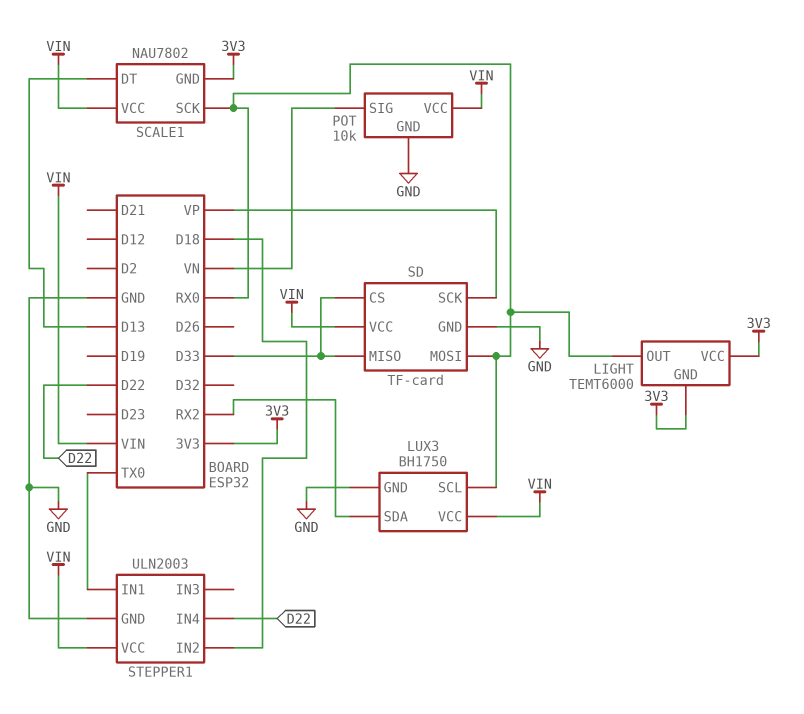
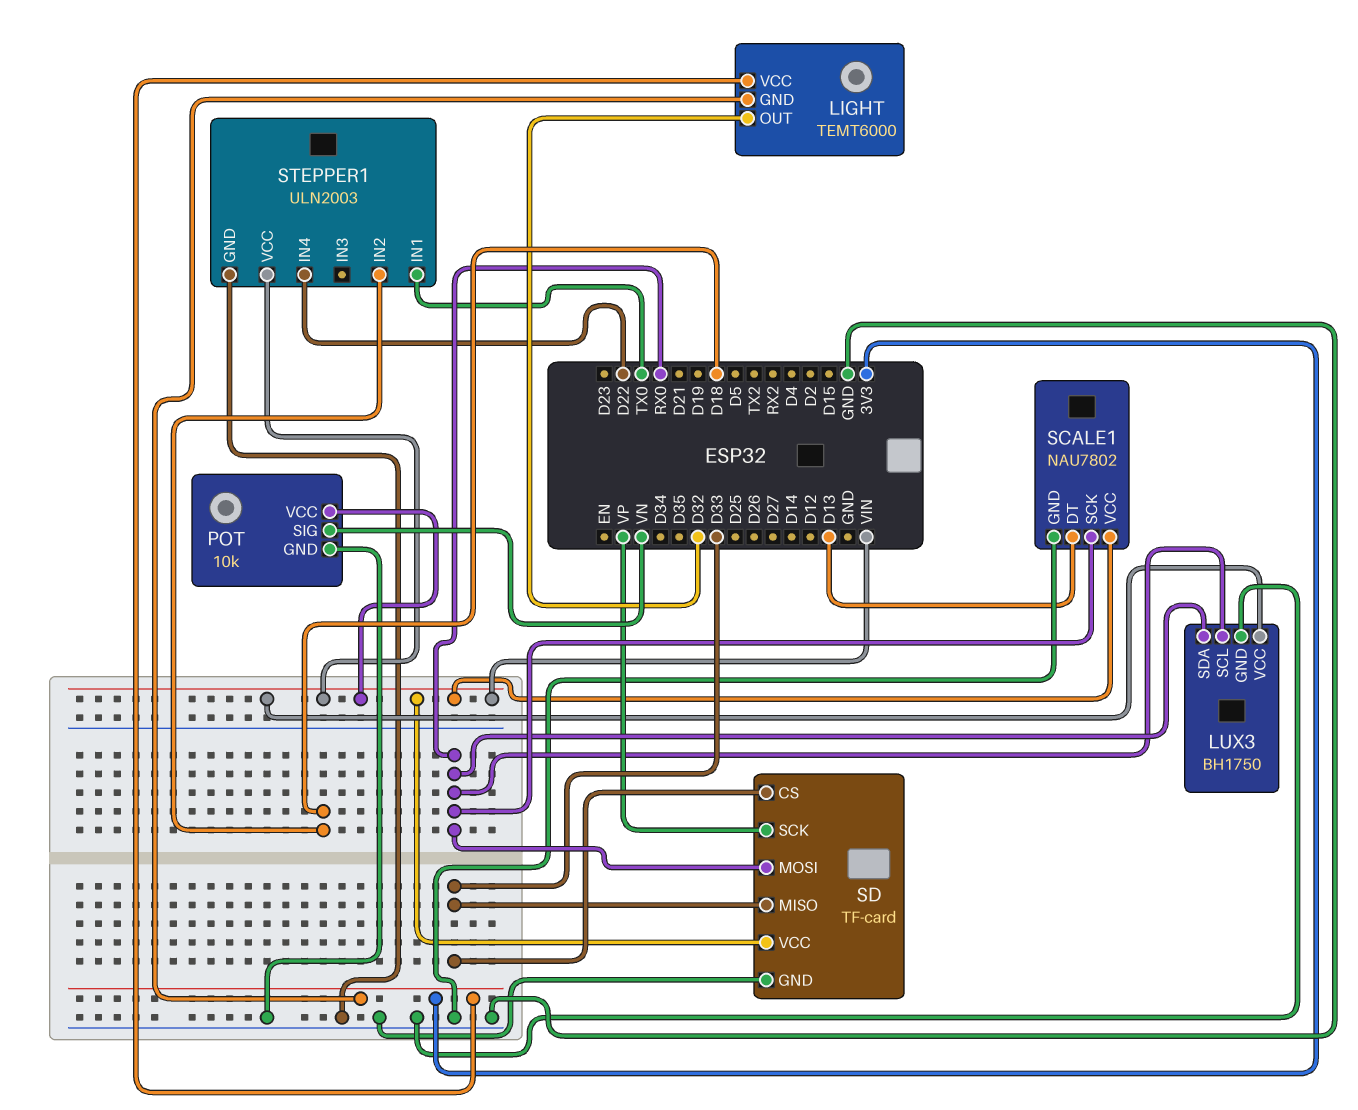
LIGHT pin OUT: RX0 -> D32
LUX3 pin SDA: RX2 -> RX0
SCALE1 pin GND: 3V3 -> GND

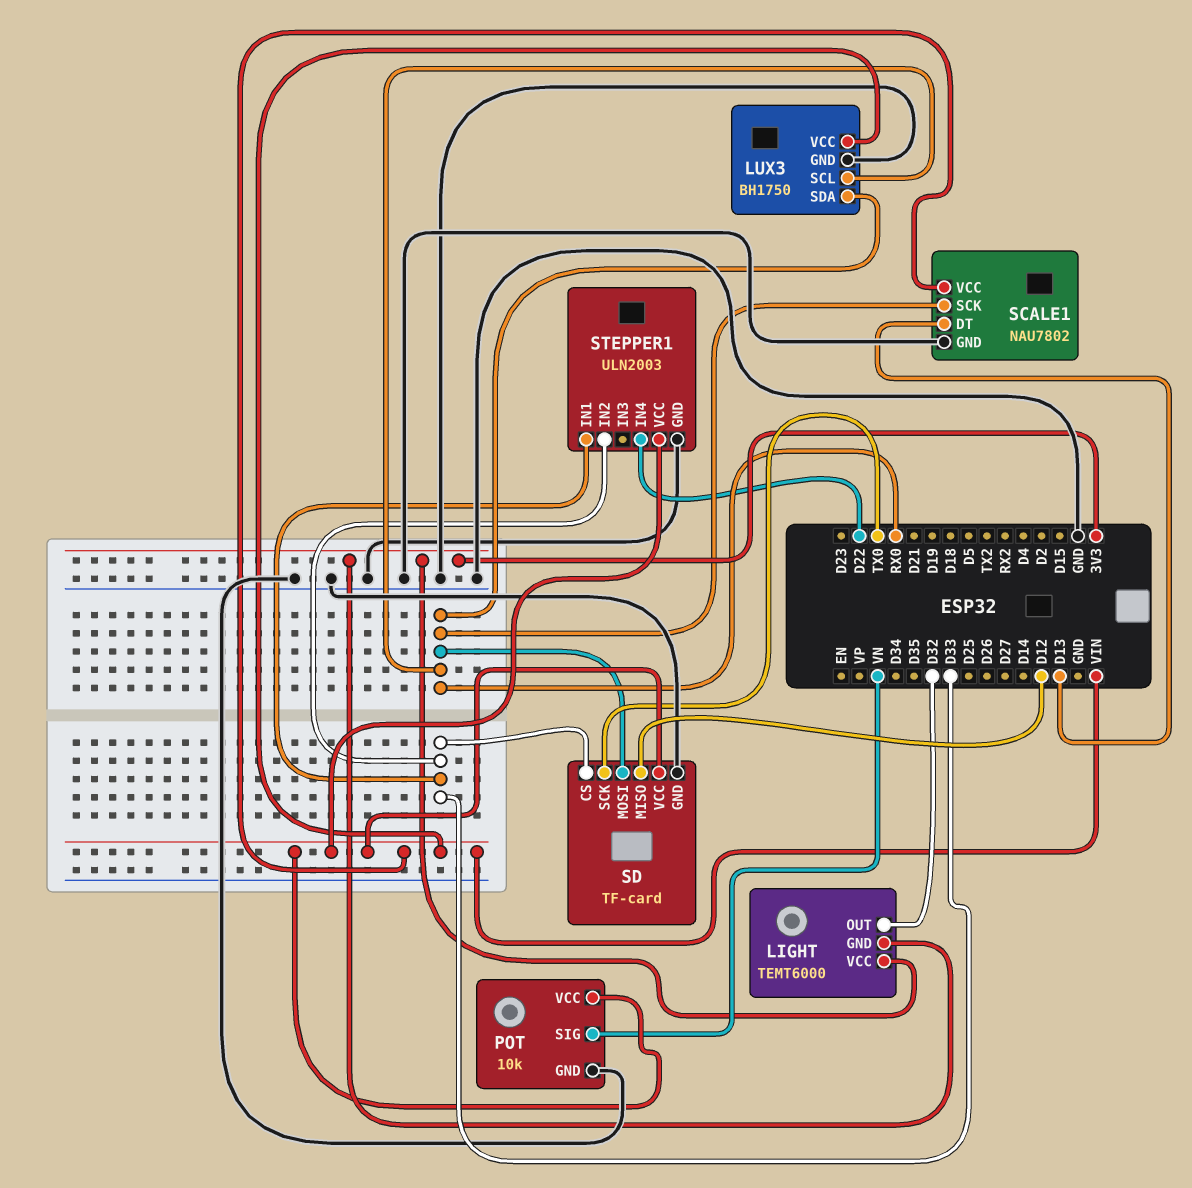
SD pin MISO: D33 -> D12
SD pin SCK: VP -> TX0
STEPPER1 pin IN1: TX0 -> D33
STEPPER1 pin IN2: D18 -> D33

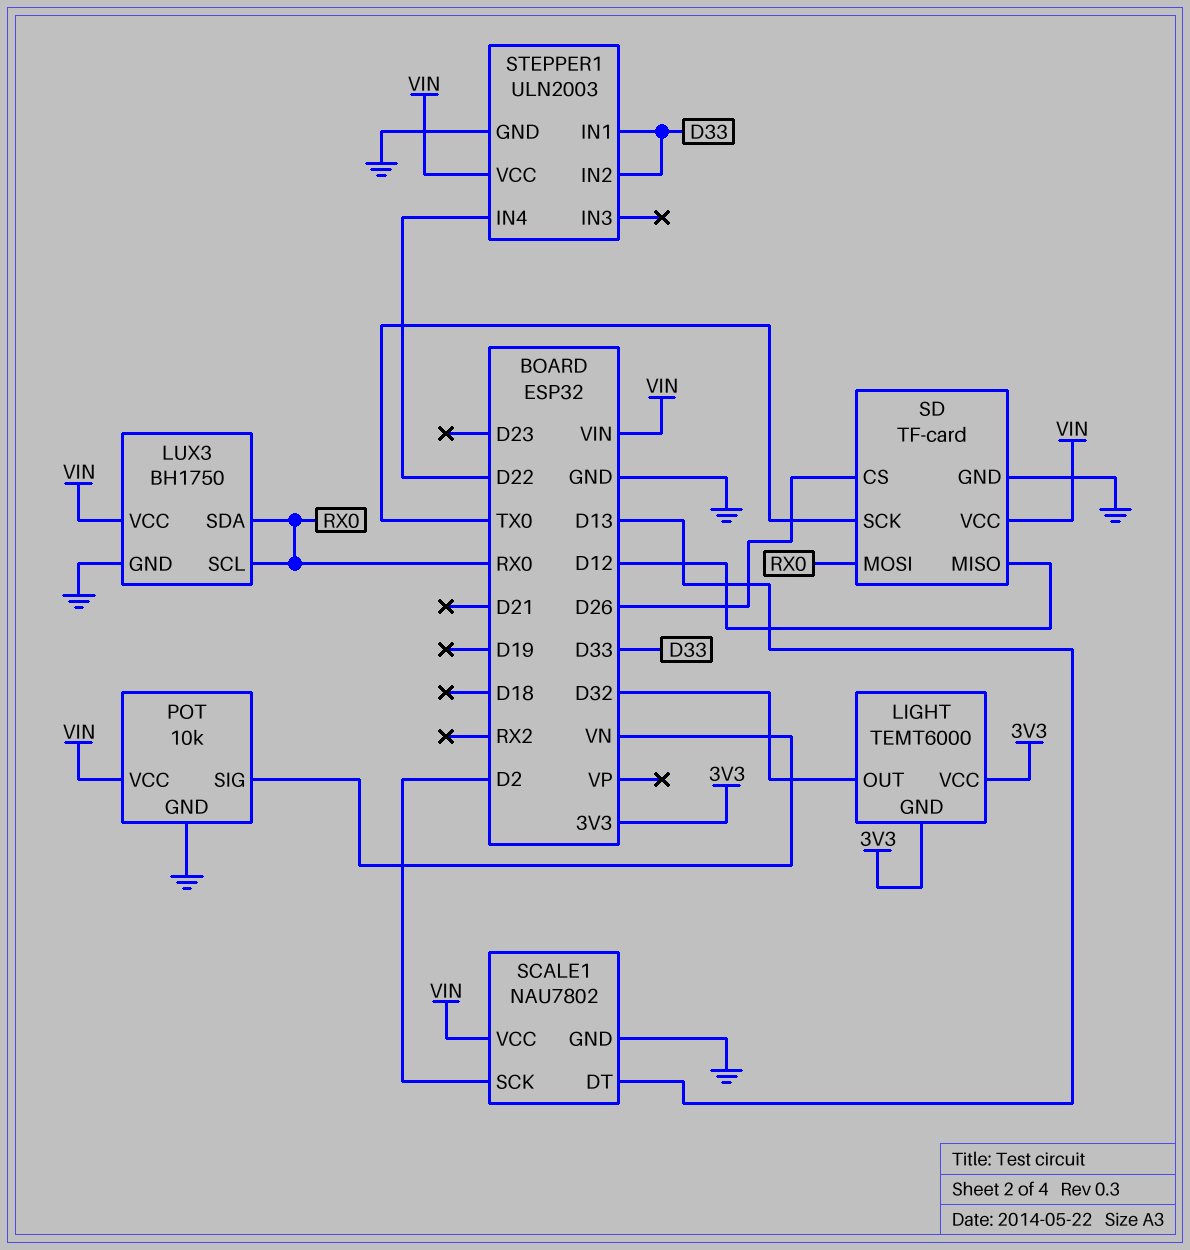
SCALE1 pin SCK: RX0 -> D2
SD pin CS: D33 -> D26

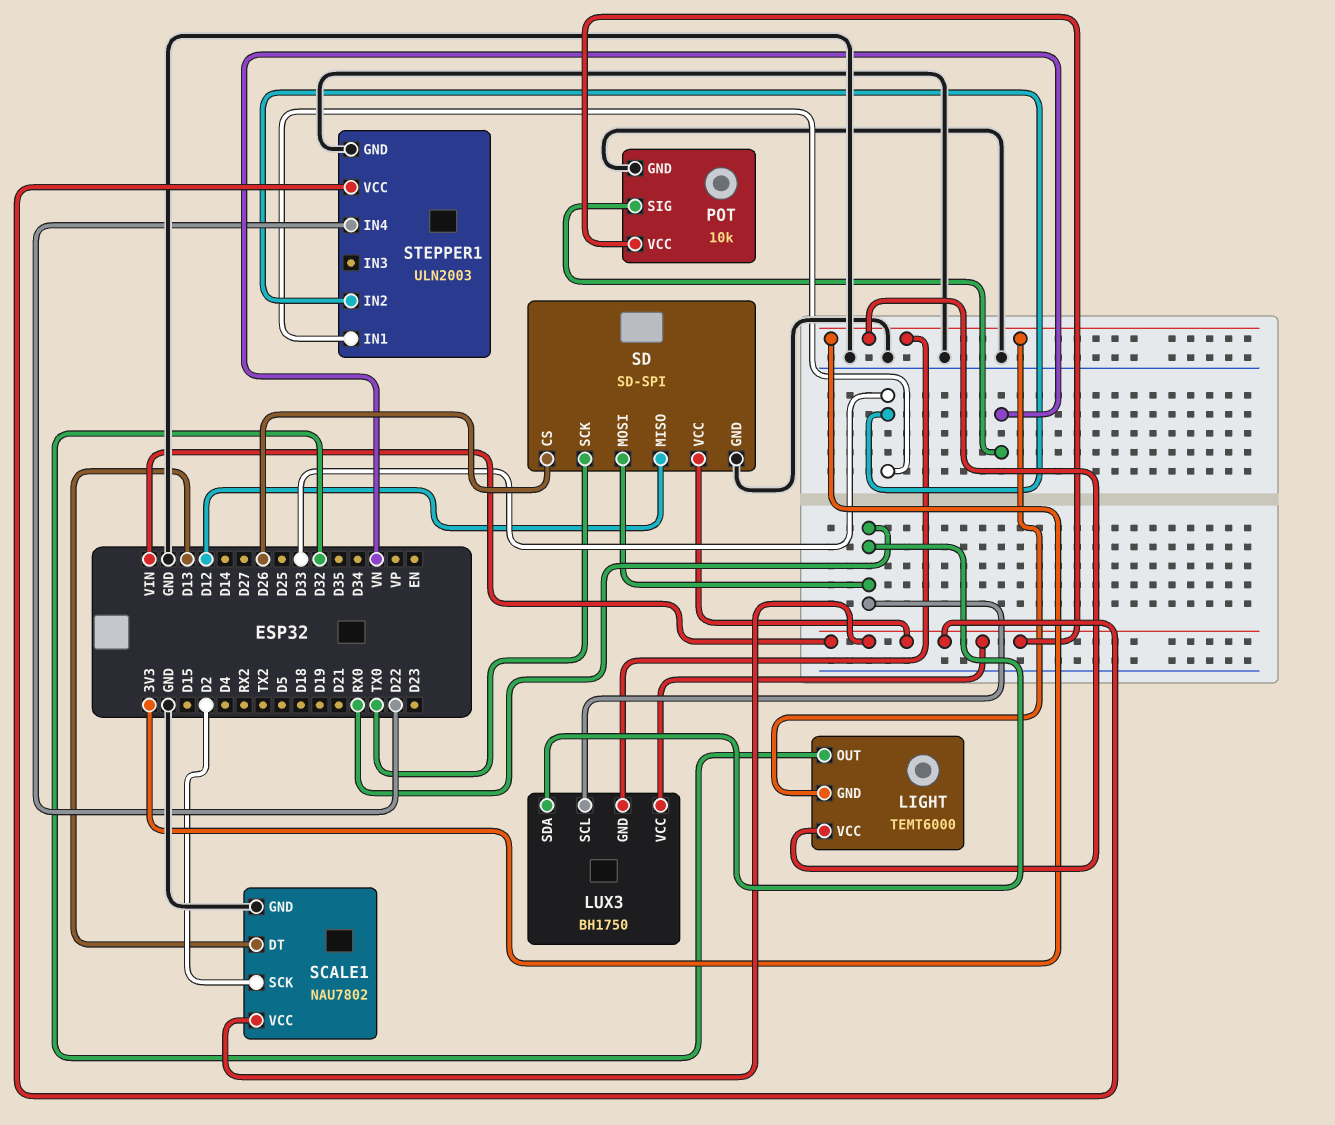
LUX3 pin GND: GND -> 3V3
SD: TF-card -> SD-SPI

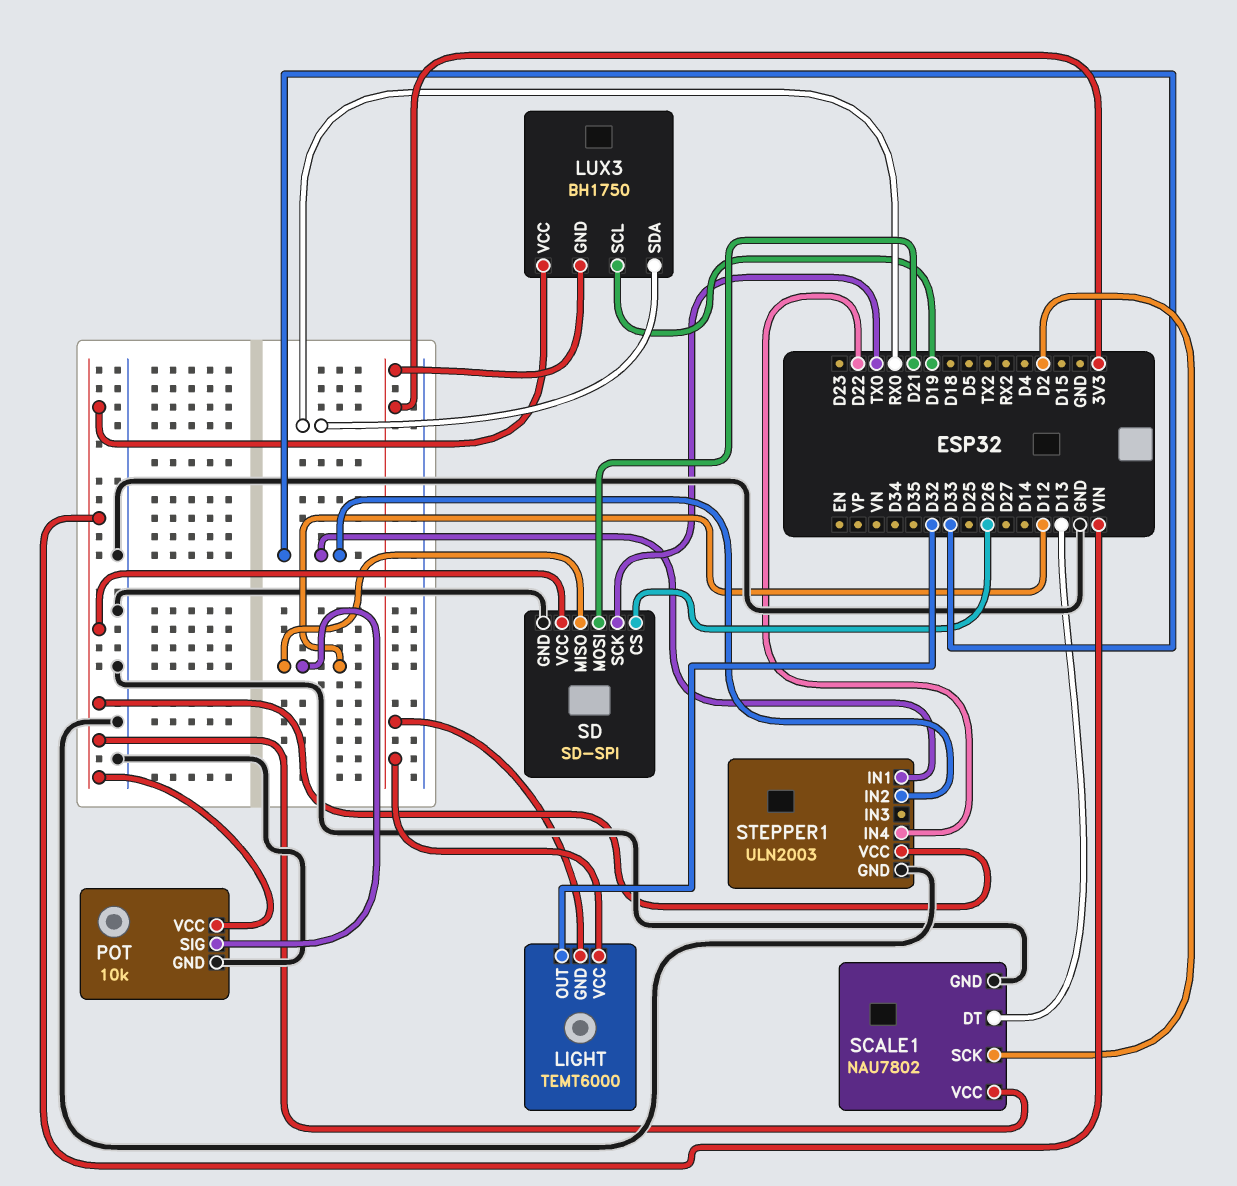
LUX3 pin SCL: RX0 -> D19
POT pin SIG: VN -> D12
SD pin MOSI: RX0 -> D21

